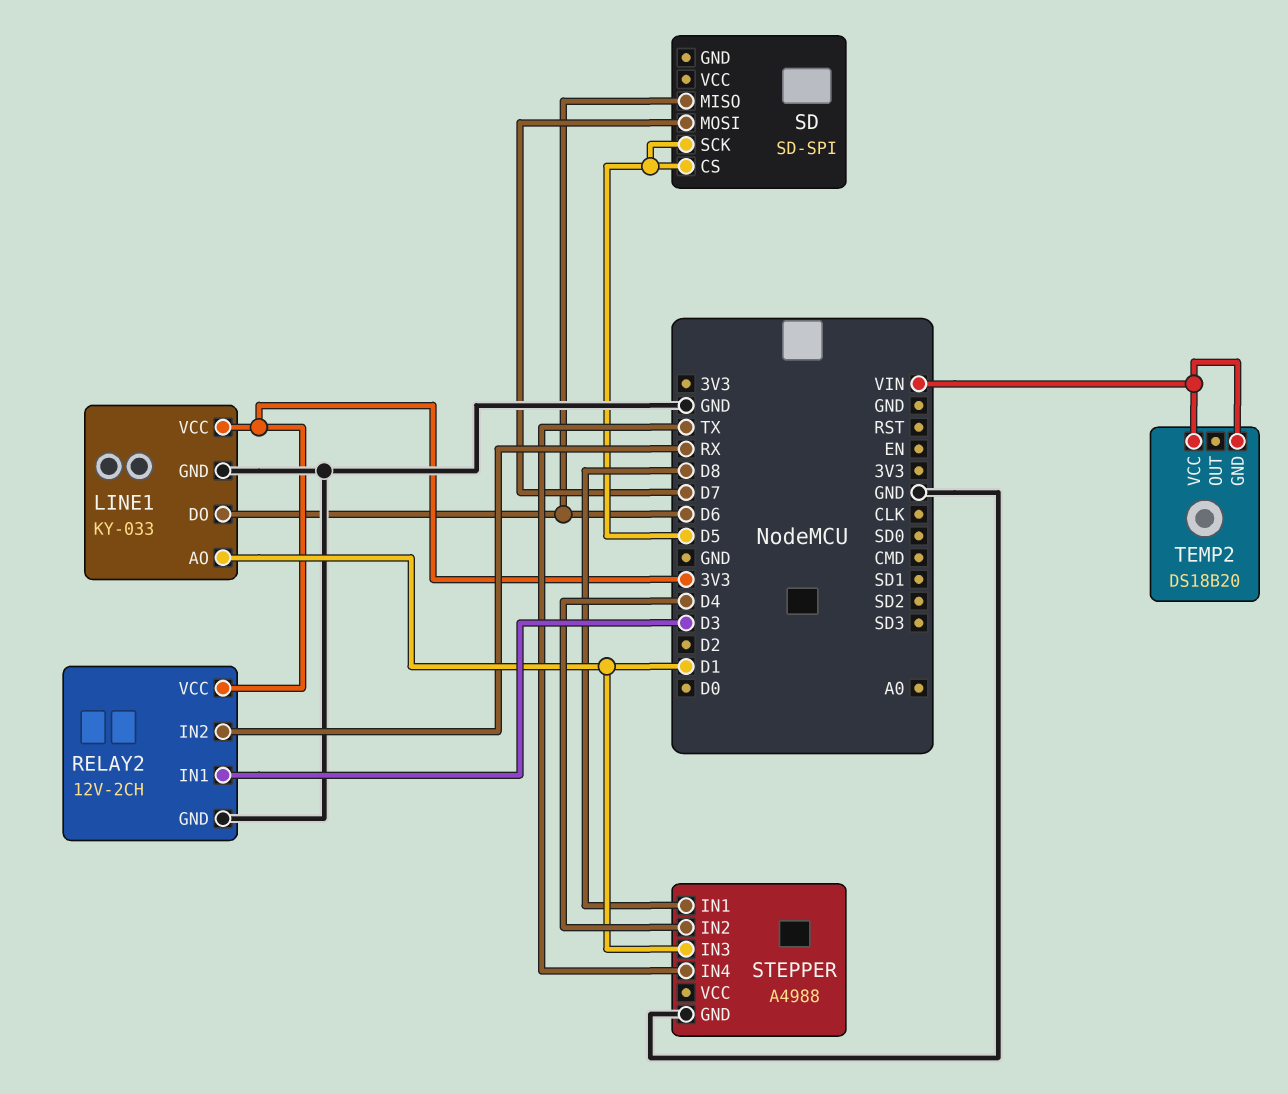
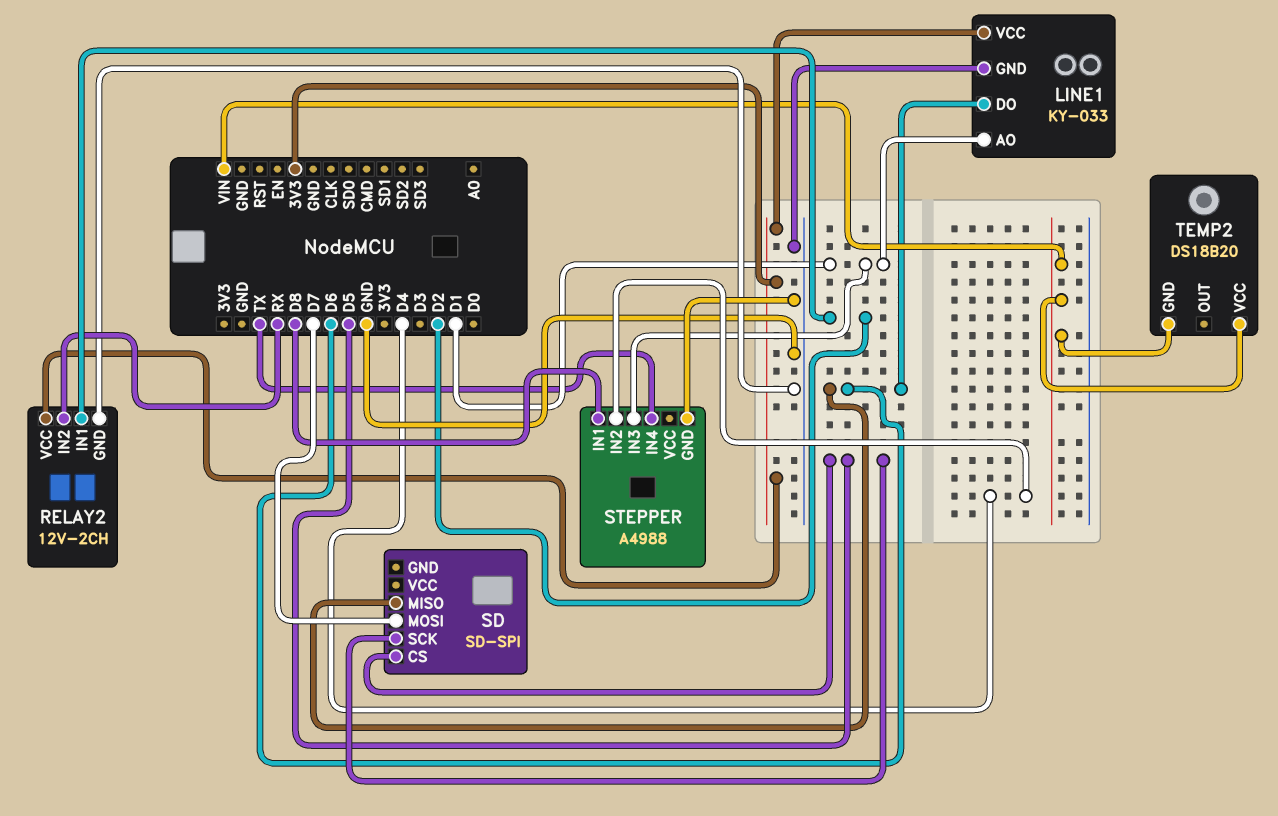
RELAY2 pin IN1: D3 -> D2

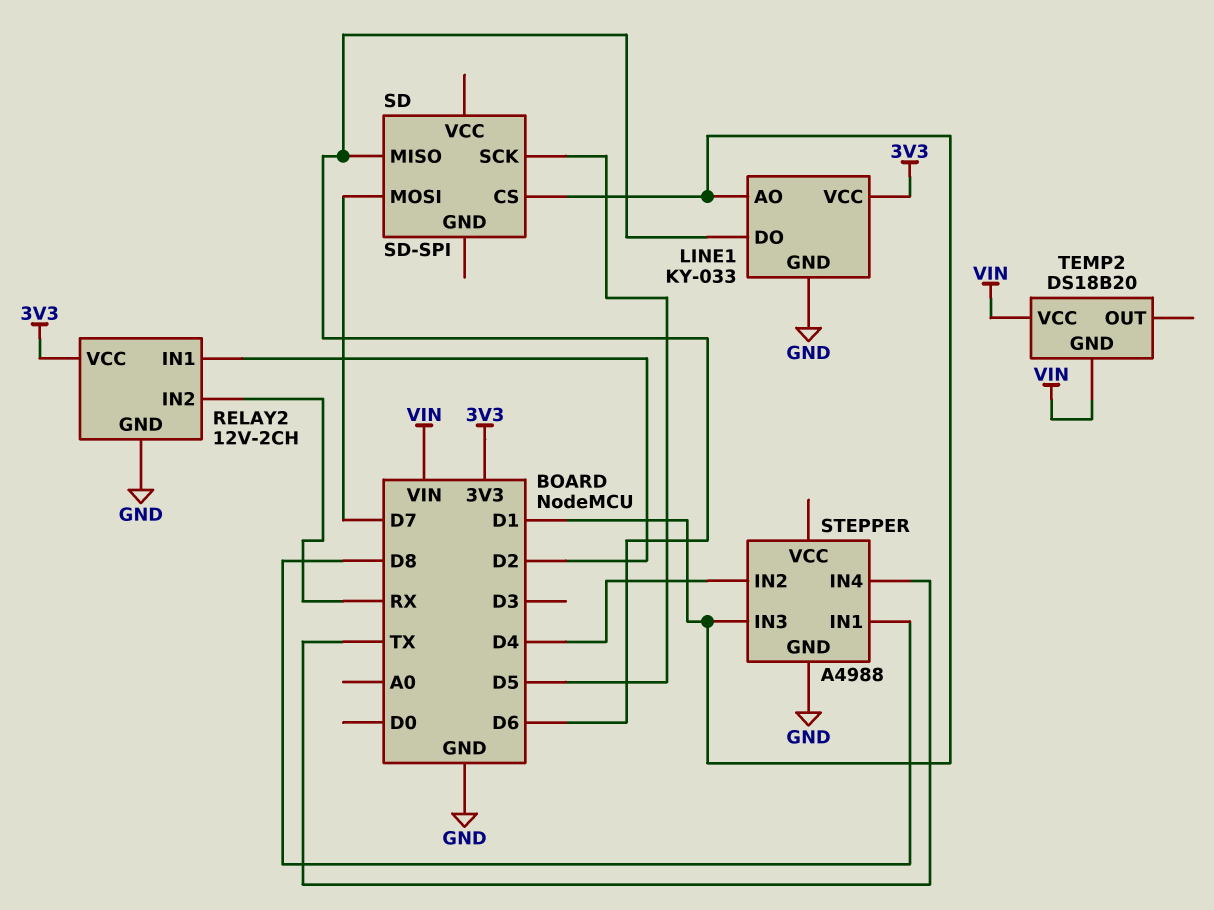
SD pin CS: D5 -> D1

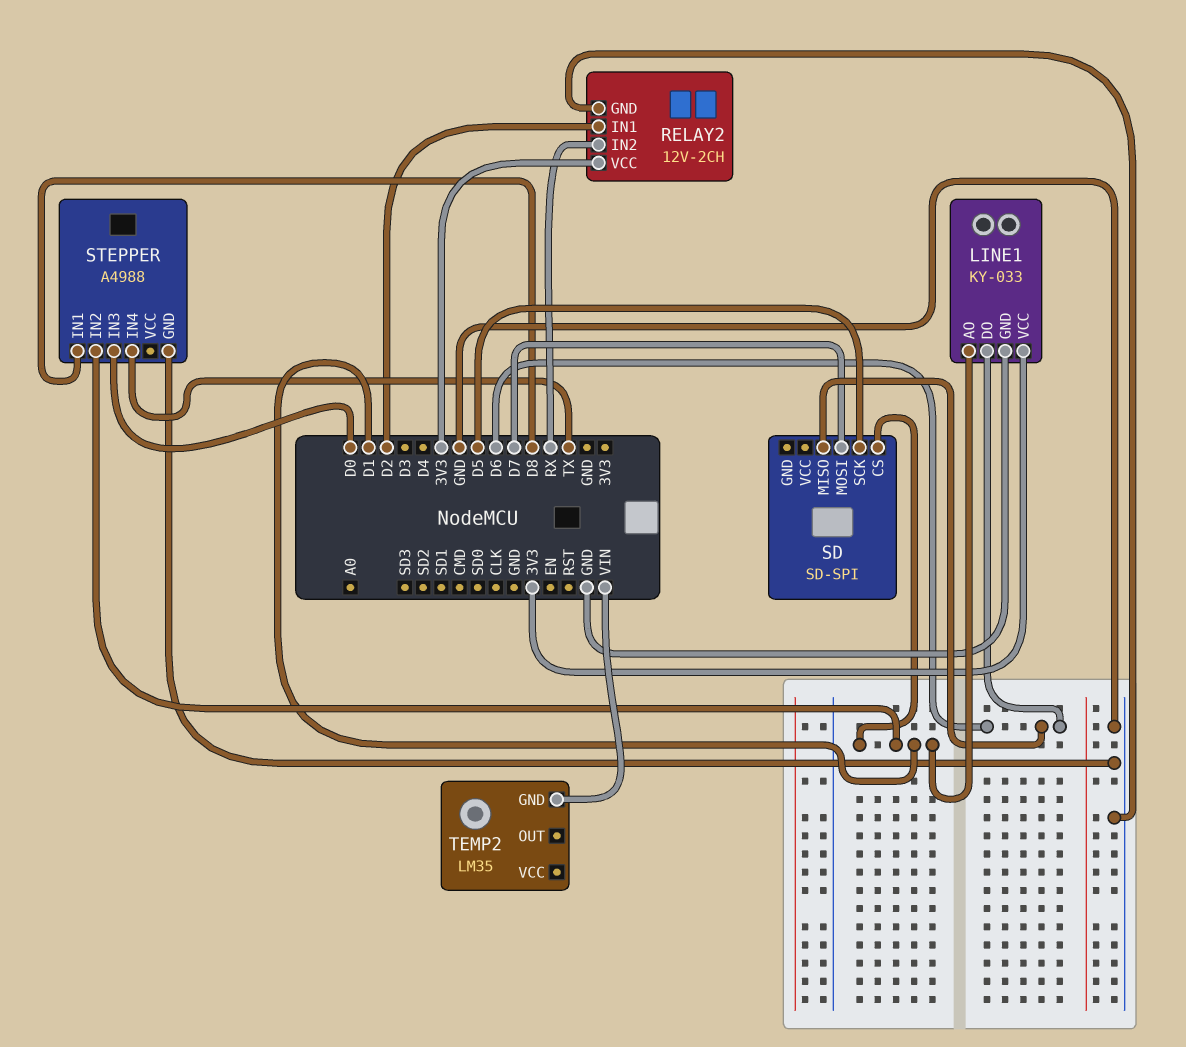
STEPPER pin IN2: D4 -> D1
STEPPER pin IN3: D1 -> D0
TEMP2: DS18B20 -> LM35
TEMP2 pin VCC: VIN -> none

